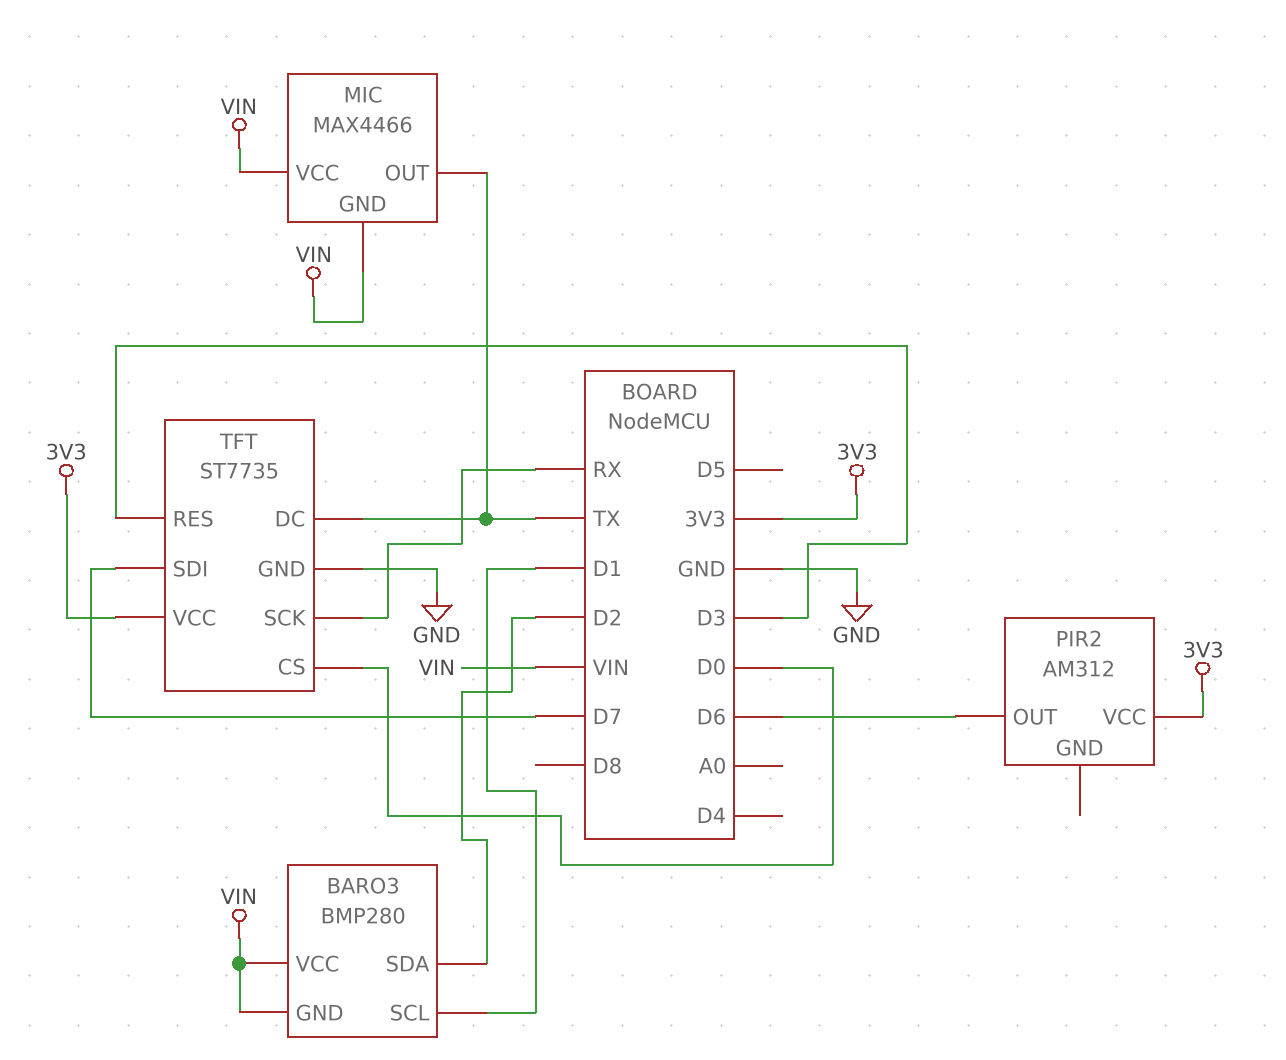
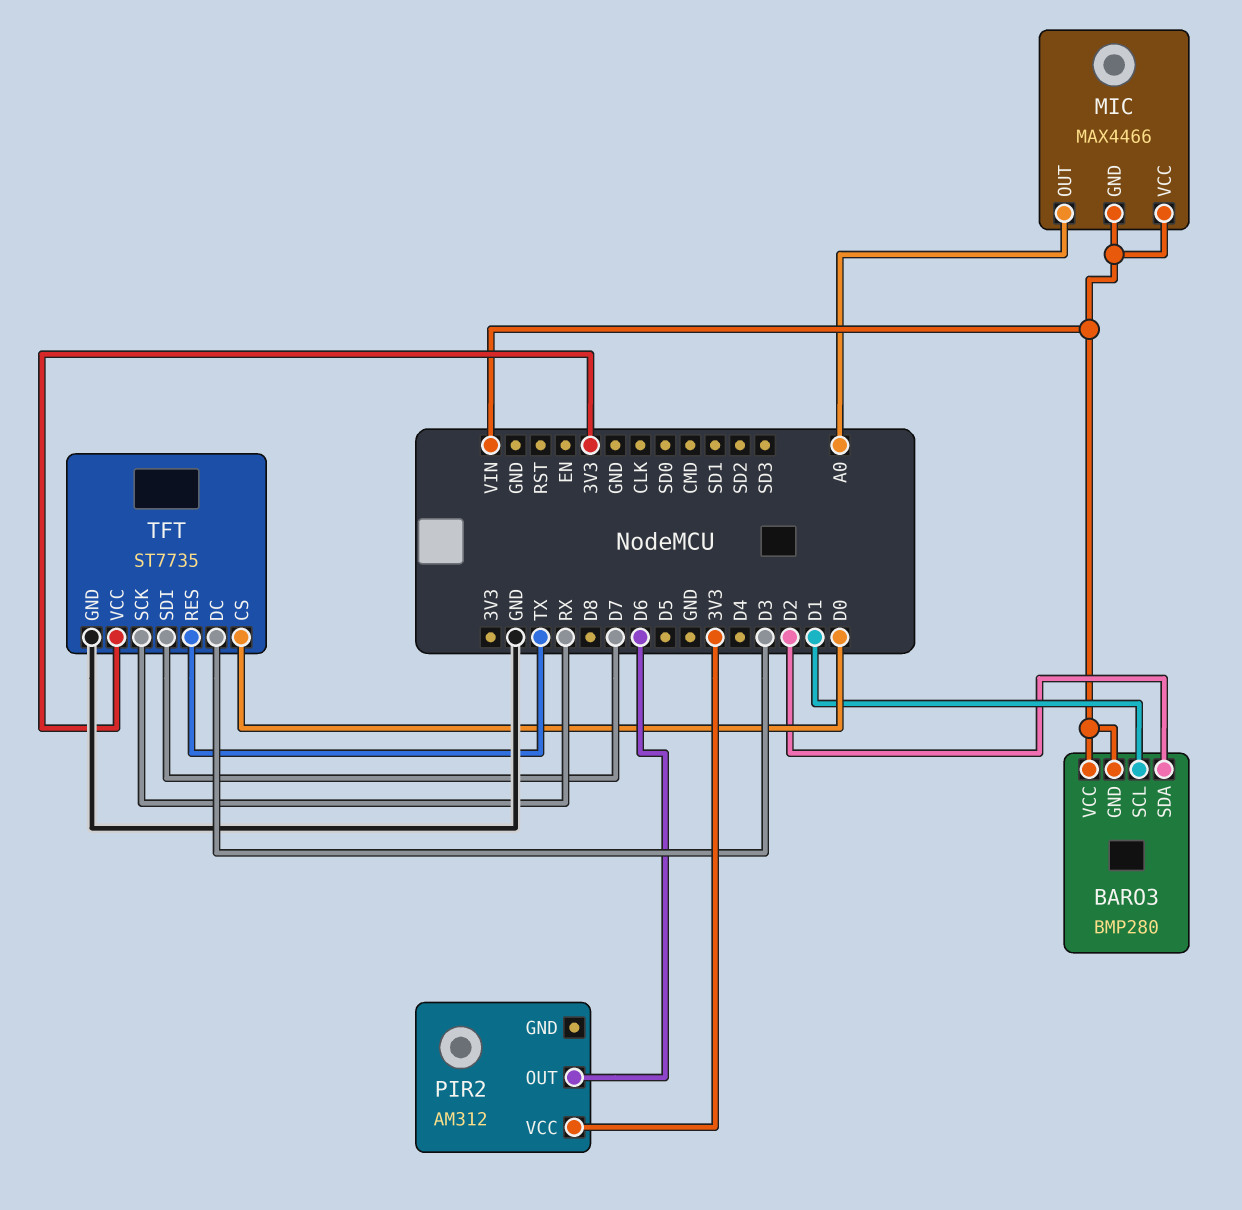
MIC pin OUT: TX -> A0
TFT pin DC: TX -> D3
TFT pin RES: D3 -> TX

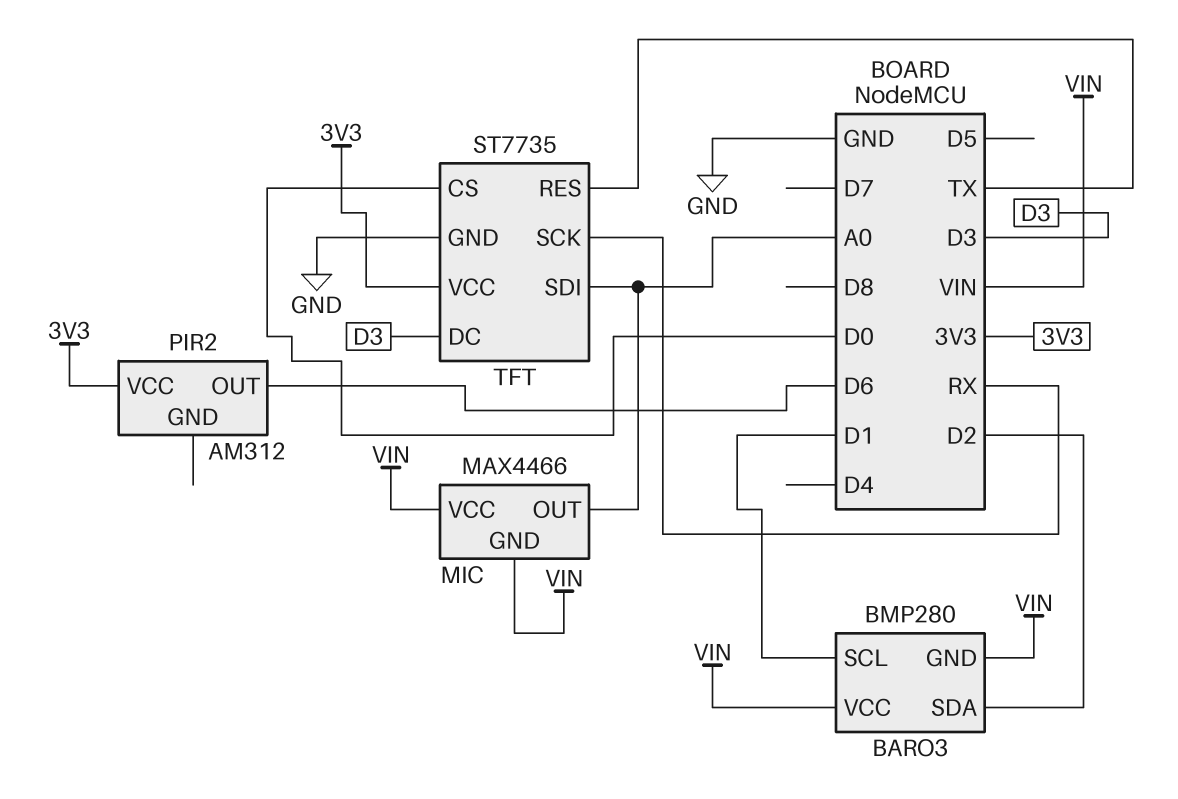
TFT pin SDI: D7 -> A0

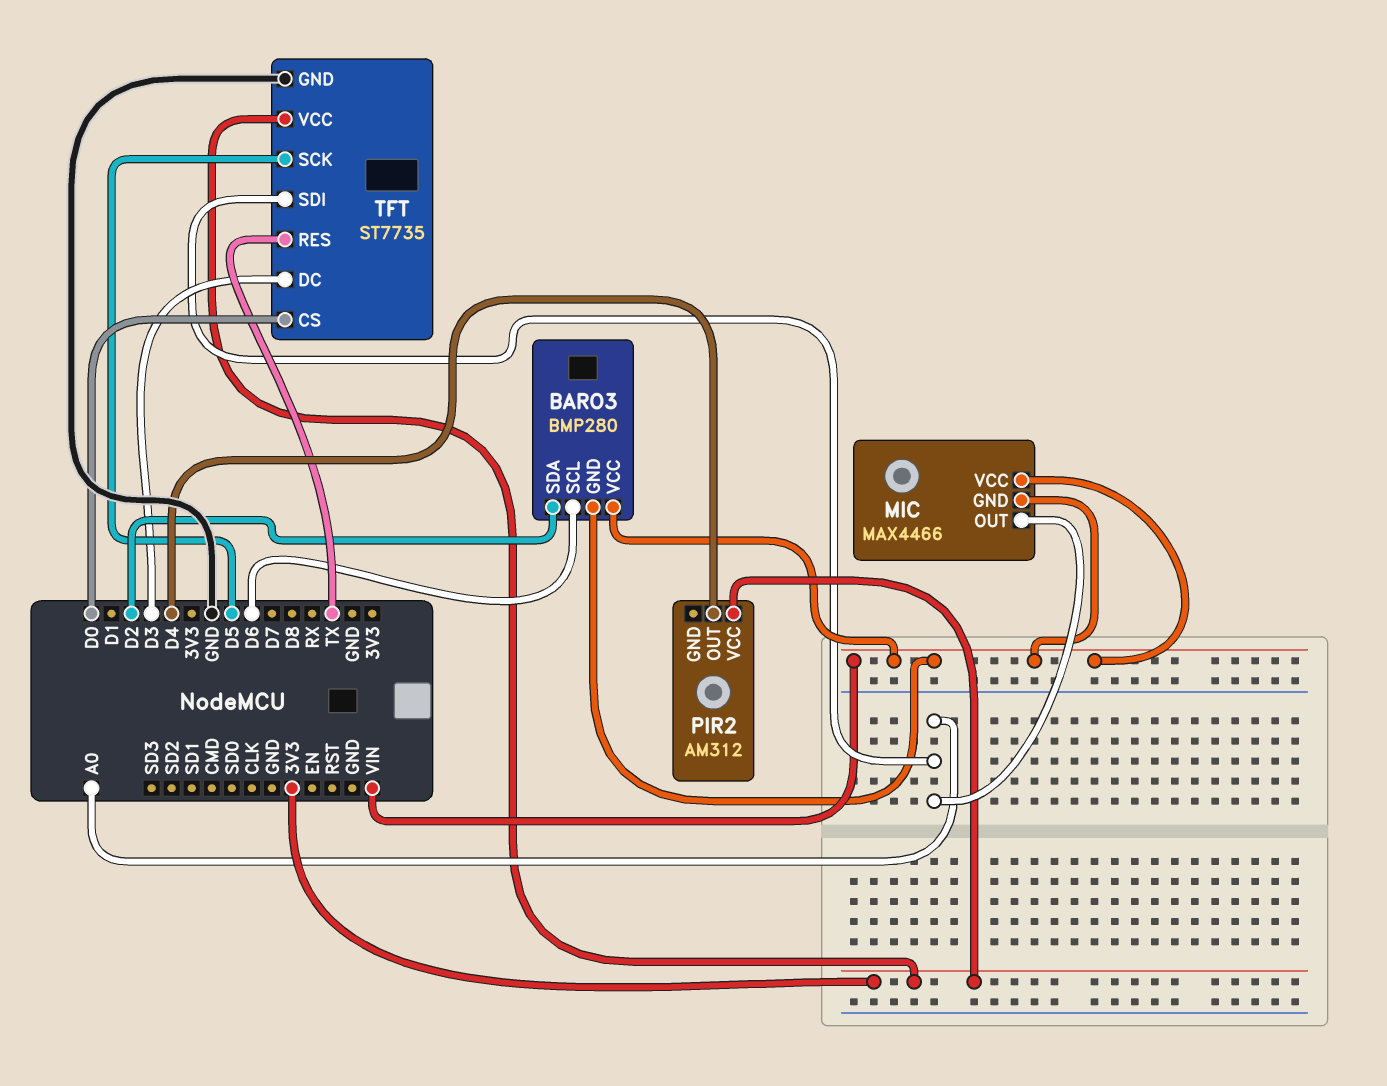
BARO3 pin SCL: D1 -> D6
PIR2 pin OUT: D6 -> D4
TFT pin SCK: RX -> D5

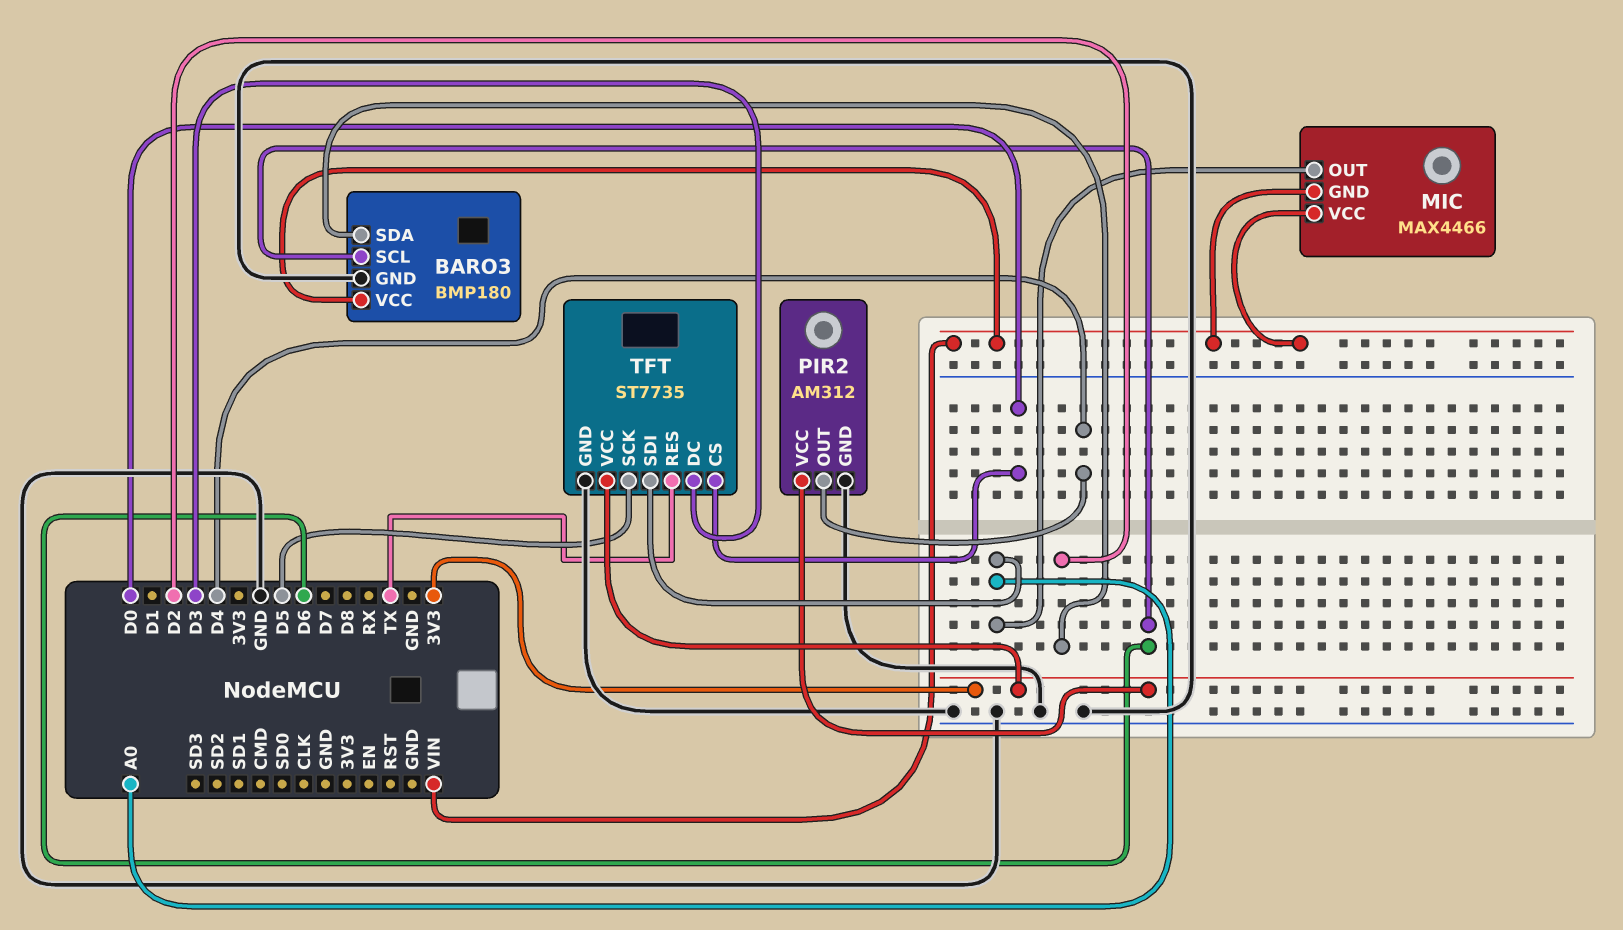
BARO3: BMP280 -> BMP180
BARO3 pin GND: VIN -> GND
PIR2 pin GND: none -> GND

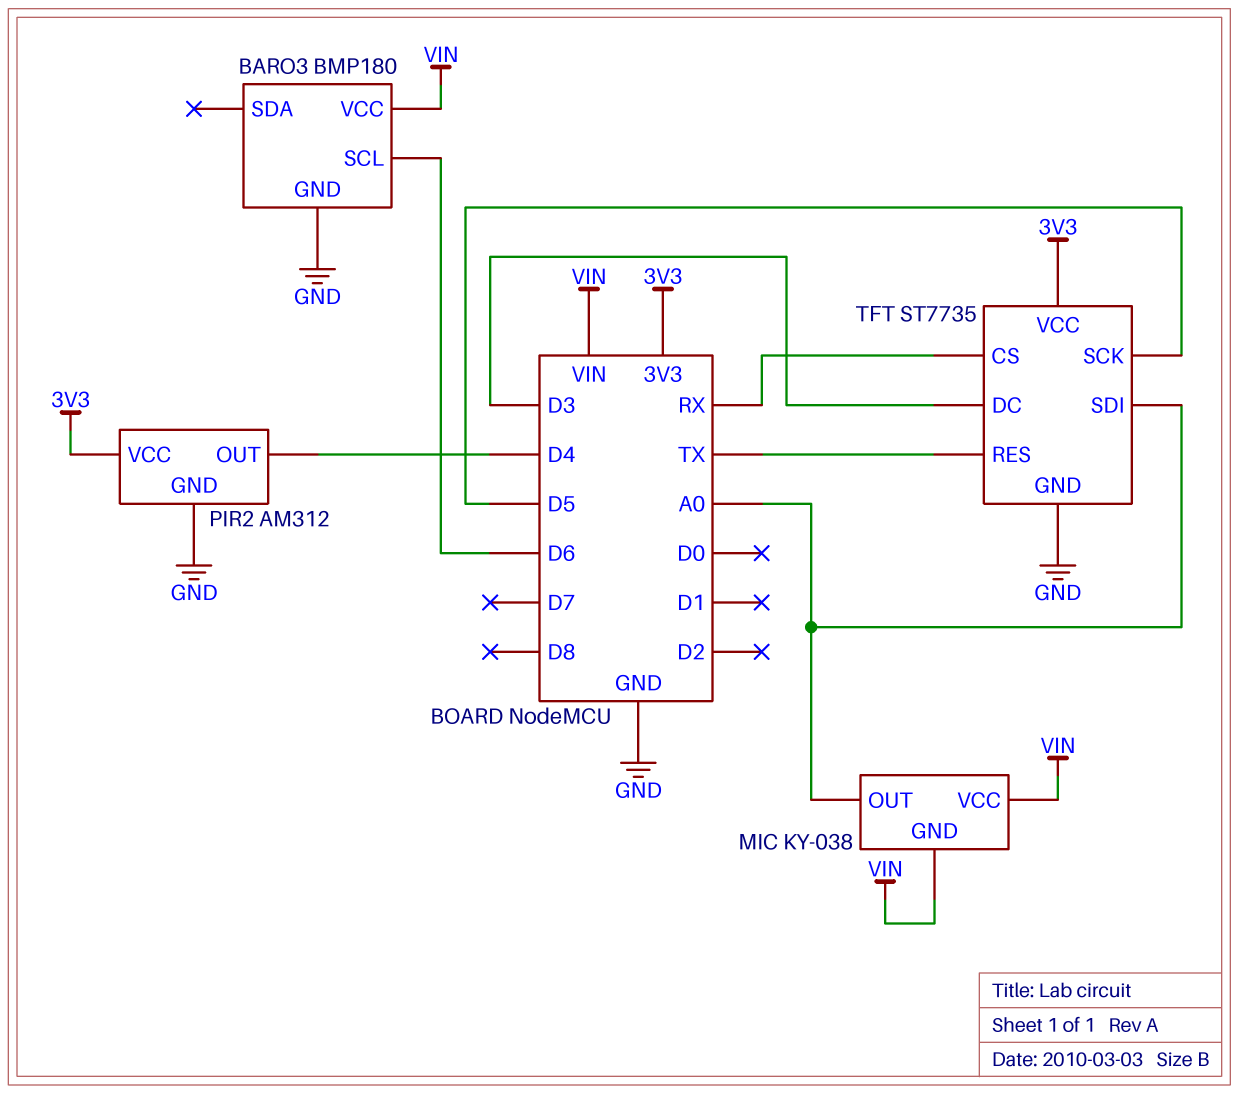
BARO3 pin SDA: D2 -> none
MIC: MAX4466 -> KY-038
TFT pin CS: D0 -> RX

